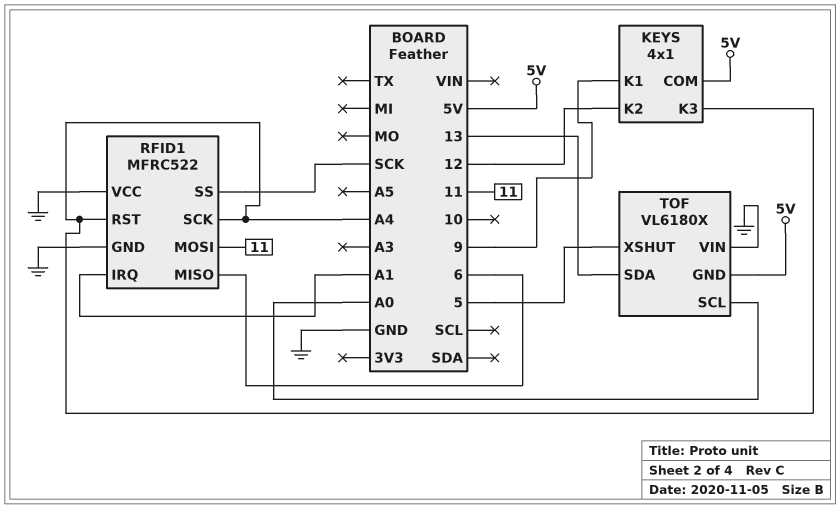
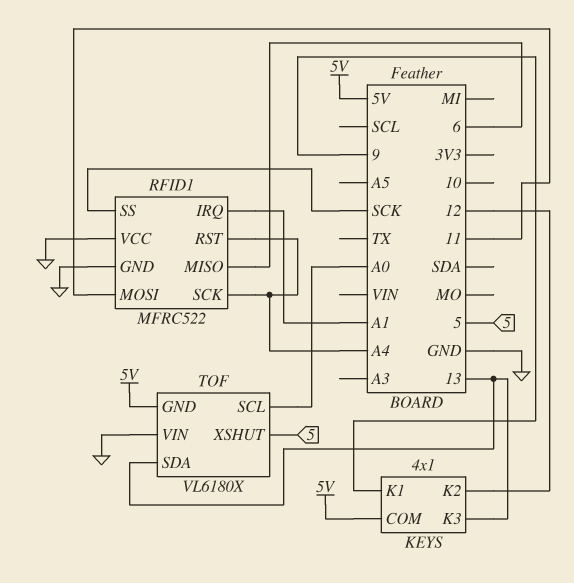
KEYS pin K3: A4 -> 13

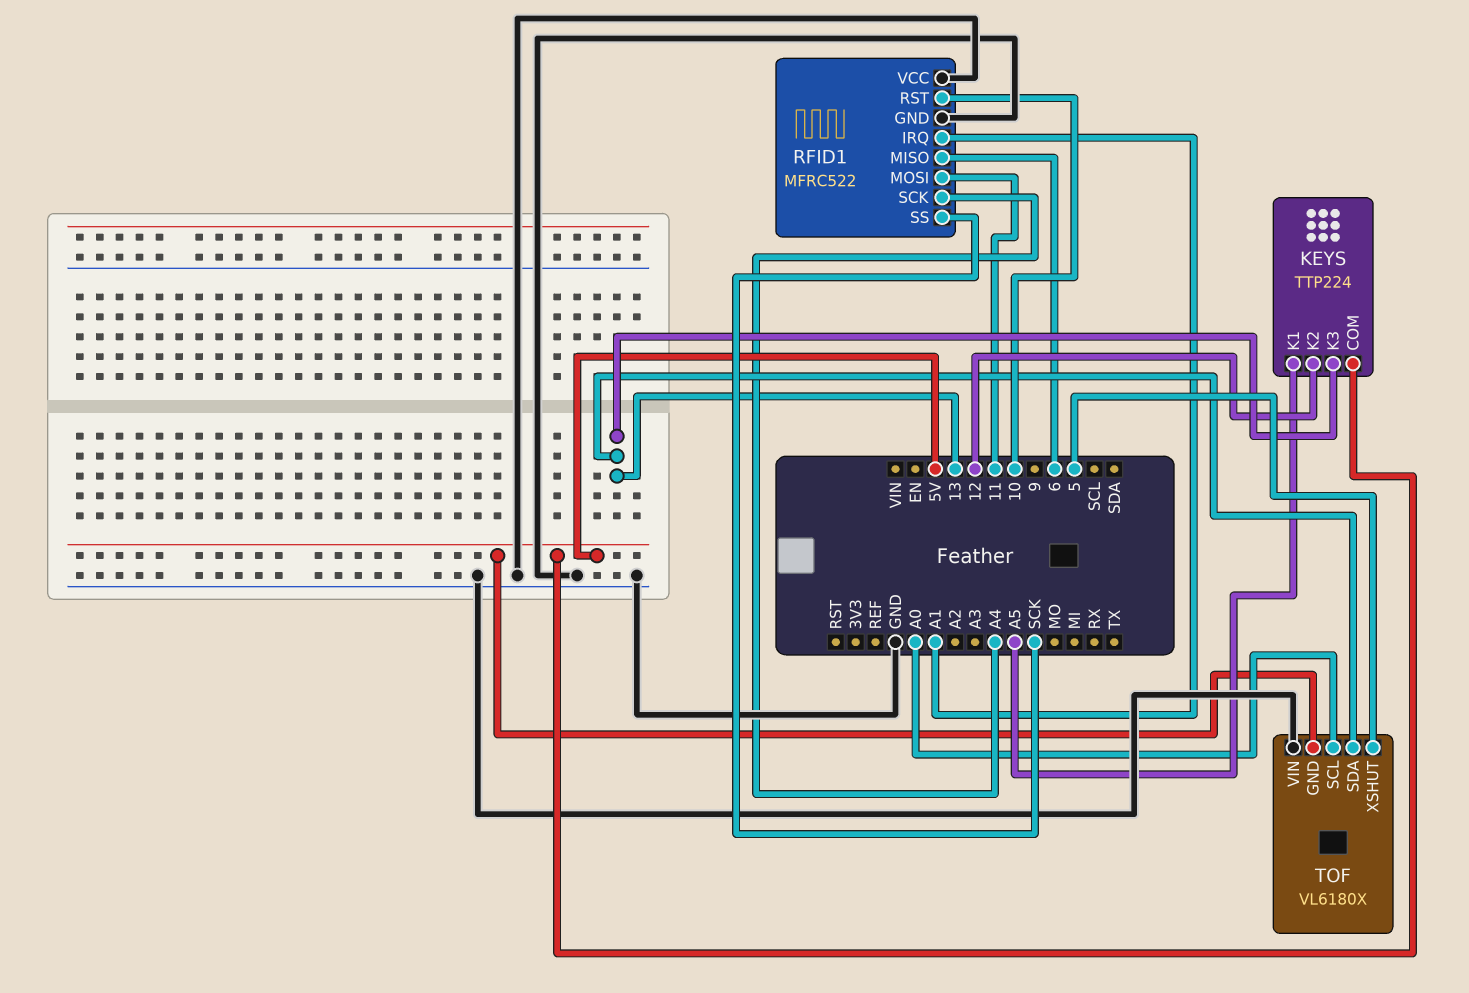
KEYS: 4x1 -> TTP224
KEYS pin K1: 9 -> A5
RFID1 pin RST: A4 -> 10

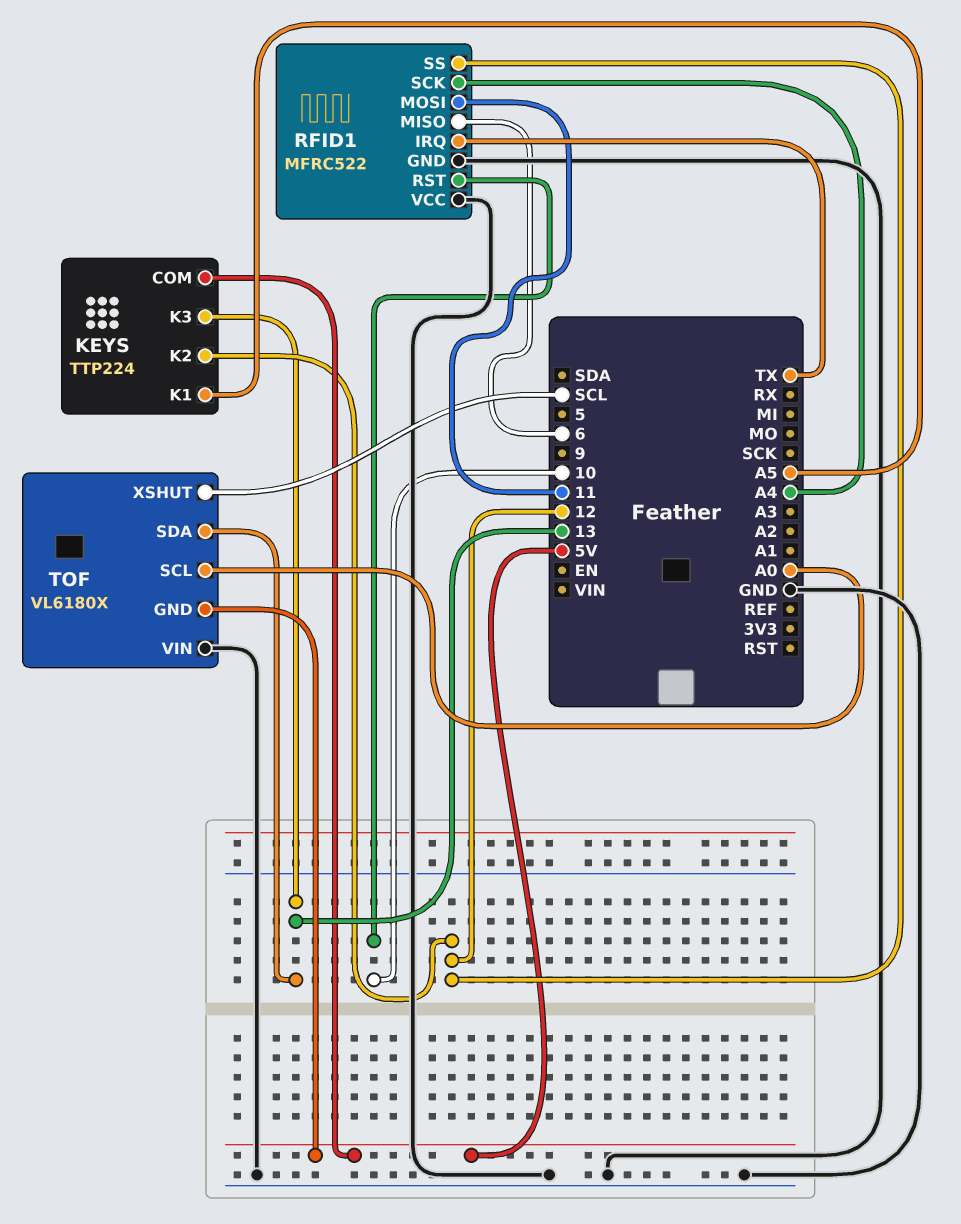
RFID1 pin IRQ: A1 -> TX
RFID1 pin SS: SCK -> 12
TOF pin XSHUT: 5 -> SCL

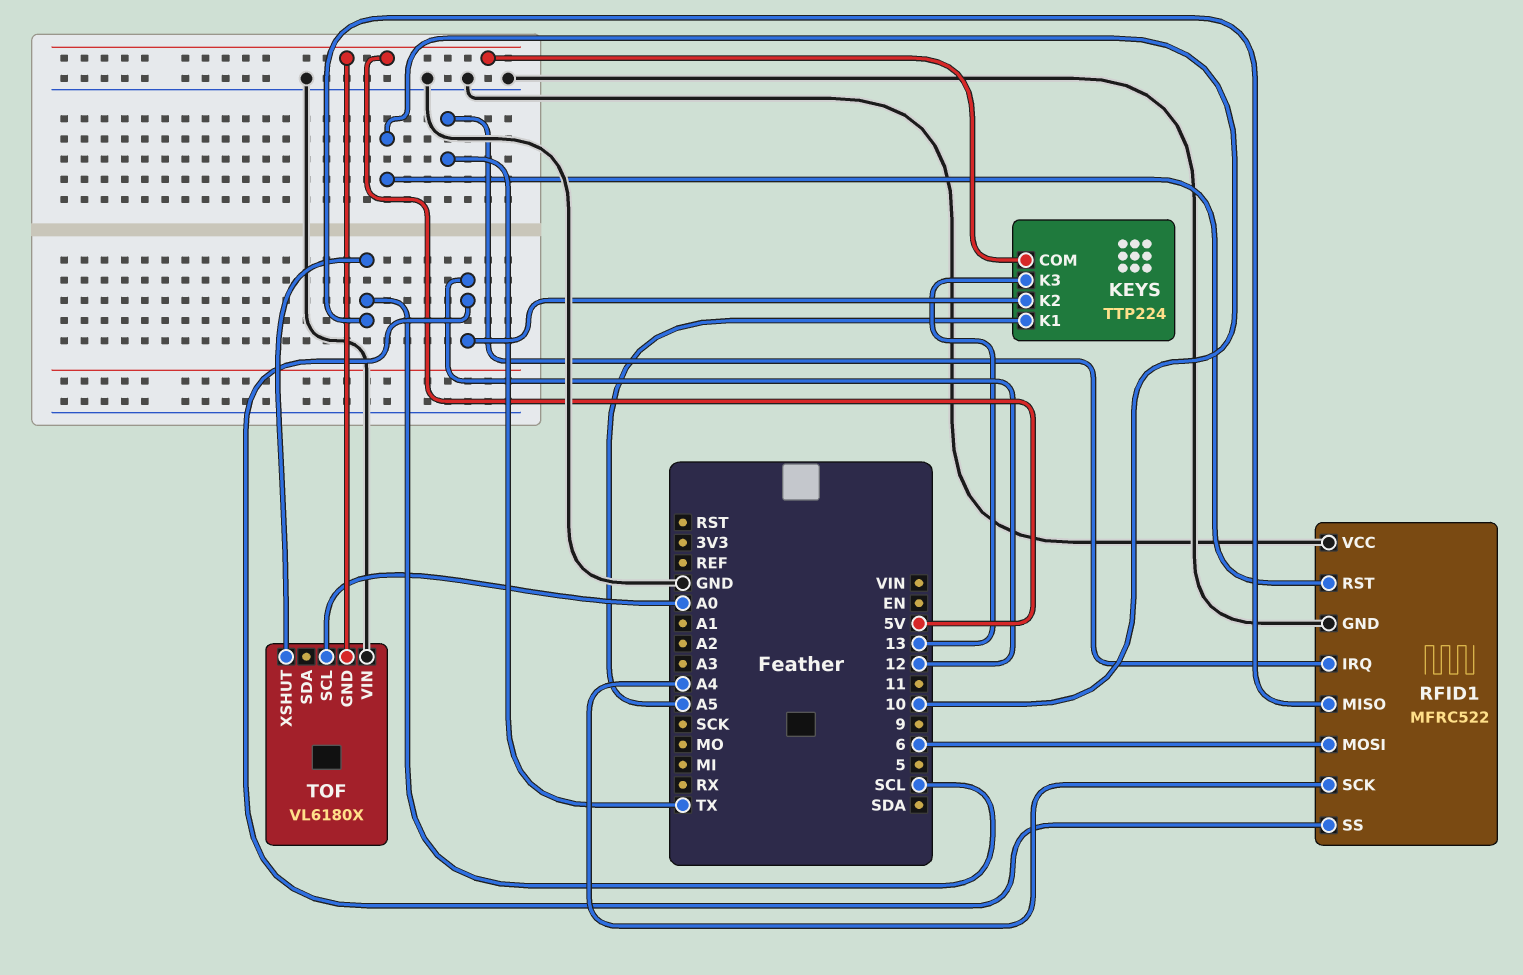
RFID1 pin MISO: 6 -> SCL
RFID1 pin MOSI: 11 -> 6
TOF pin SDA: 13 -> none

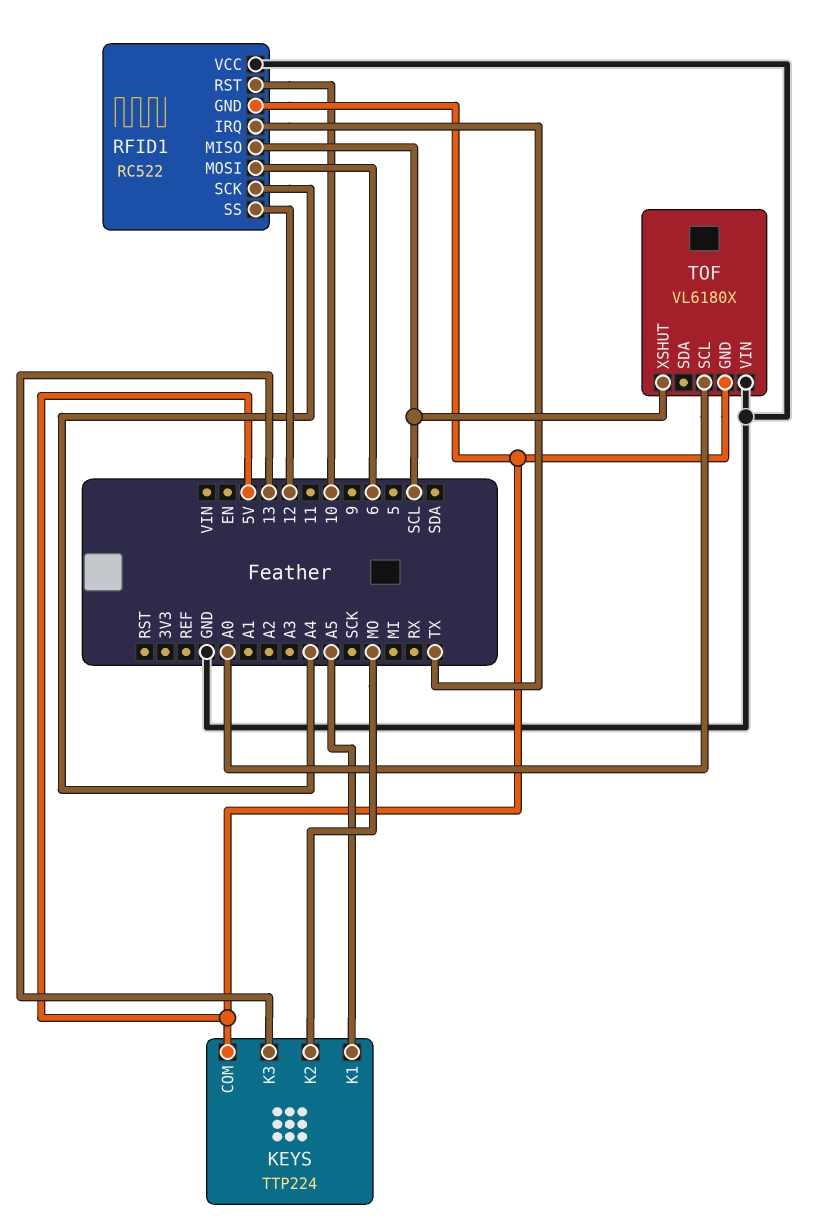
KEYS pin K2: 12 -> MO
RFID1: MFRC522 -> RC522
RFID1 pin GND: GND -> 5V

